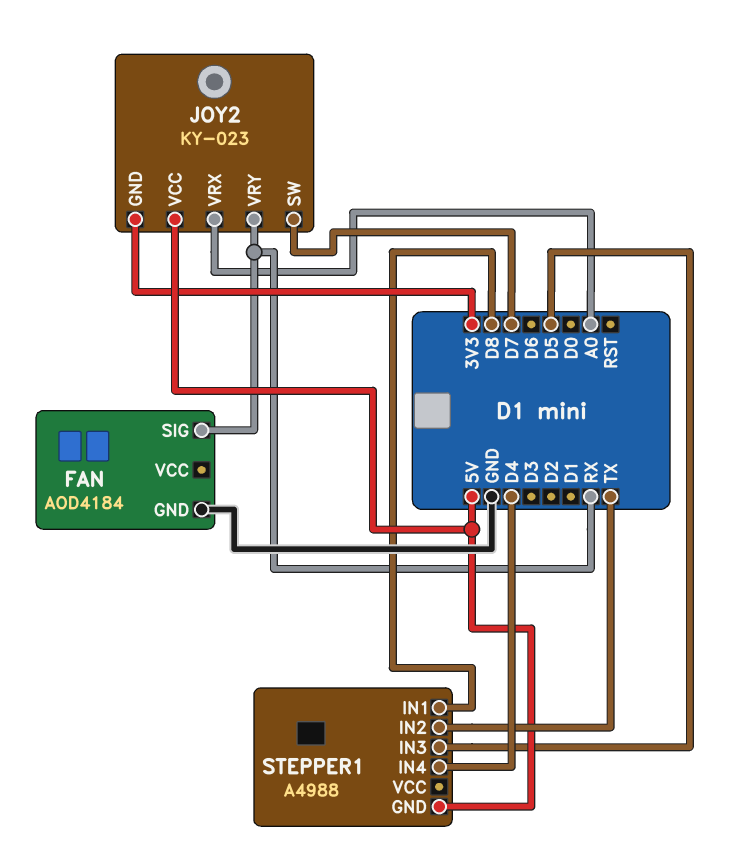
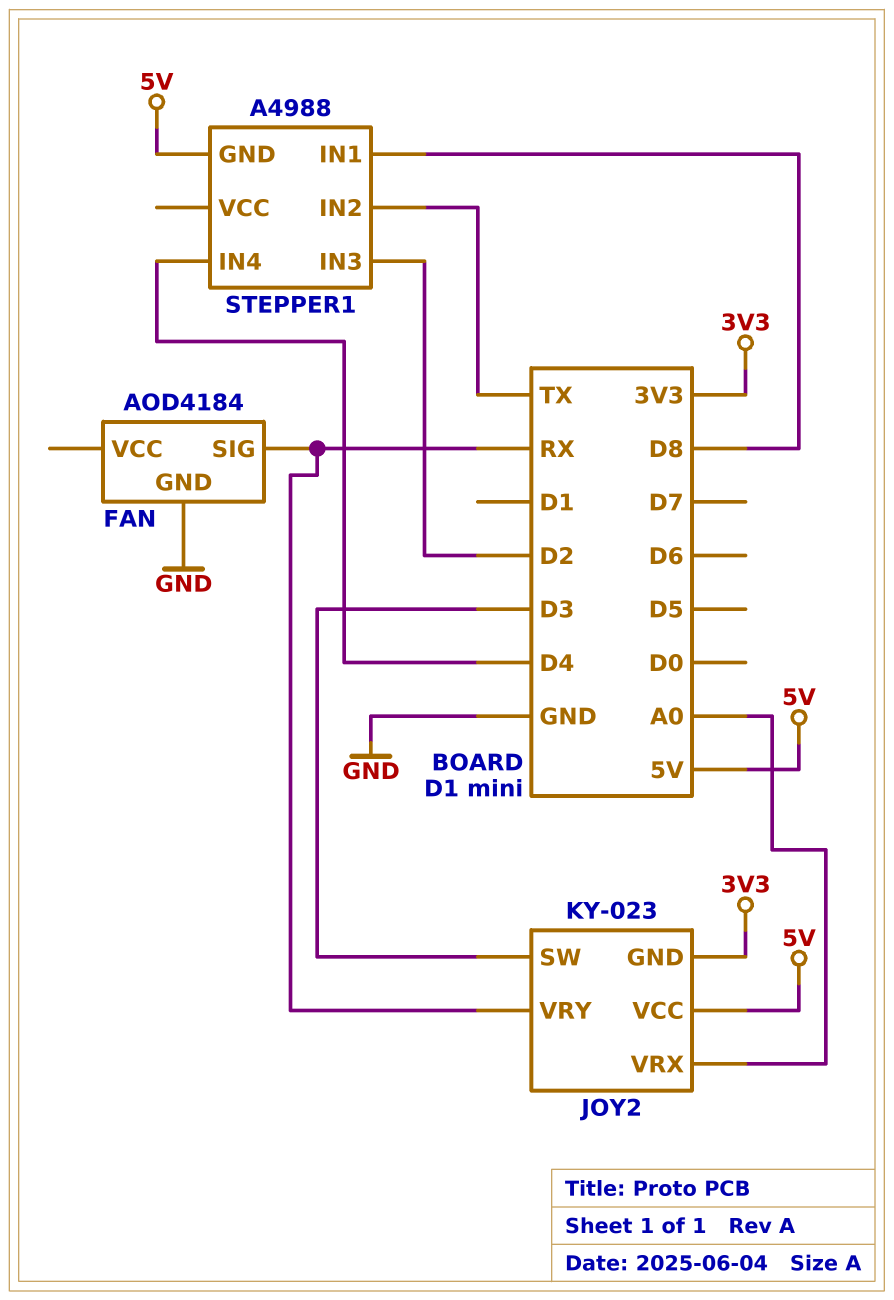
JOY2 pin SW: D7 -> D3
STEPPER1 pin IN3: D5 -> D2

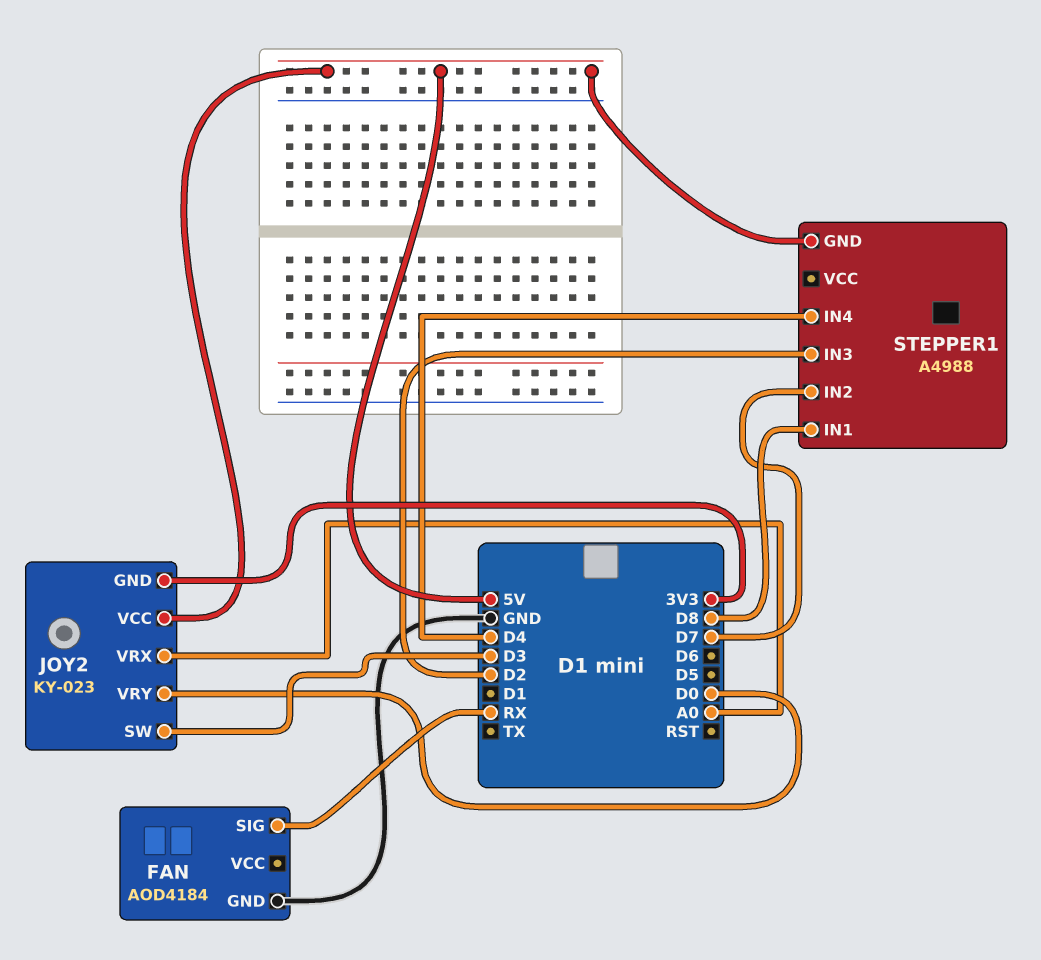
JOY2 pin VRY: RX -> D0
STEPPER1 pin IN2: TX -> D7

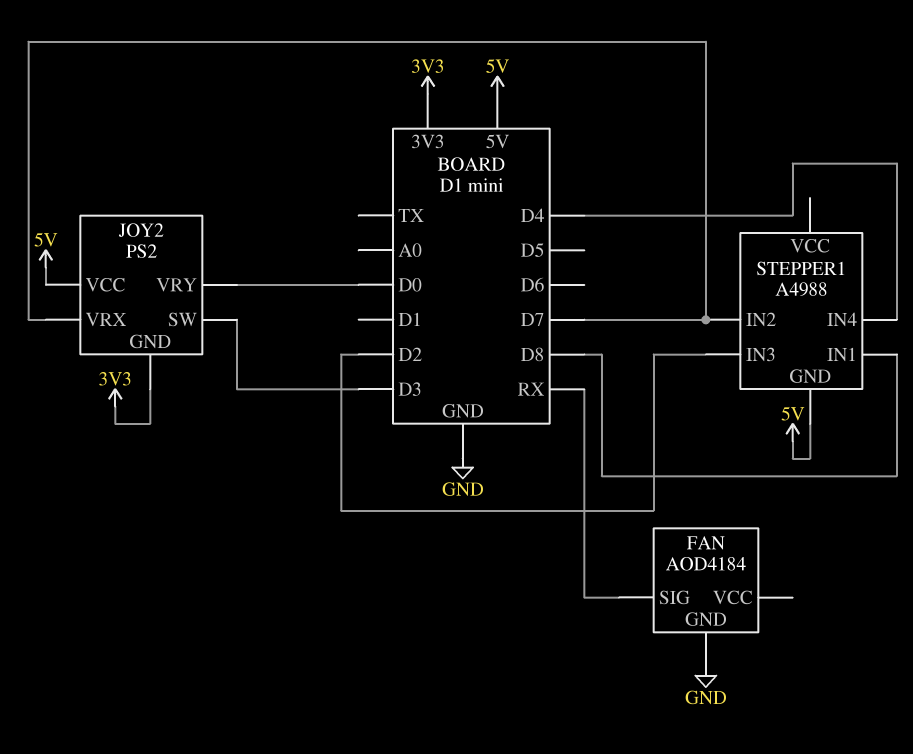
JOY2: KY-023 -> PS2
JOY2 pin VRX: A0 -> D7

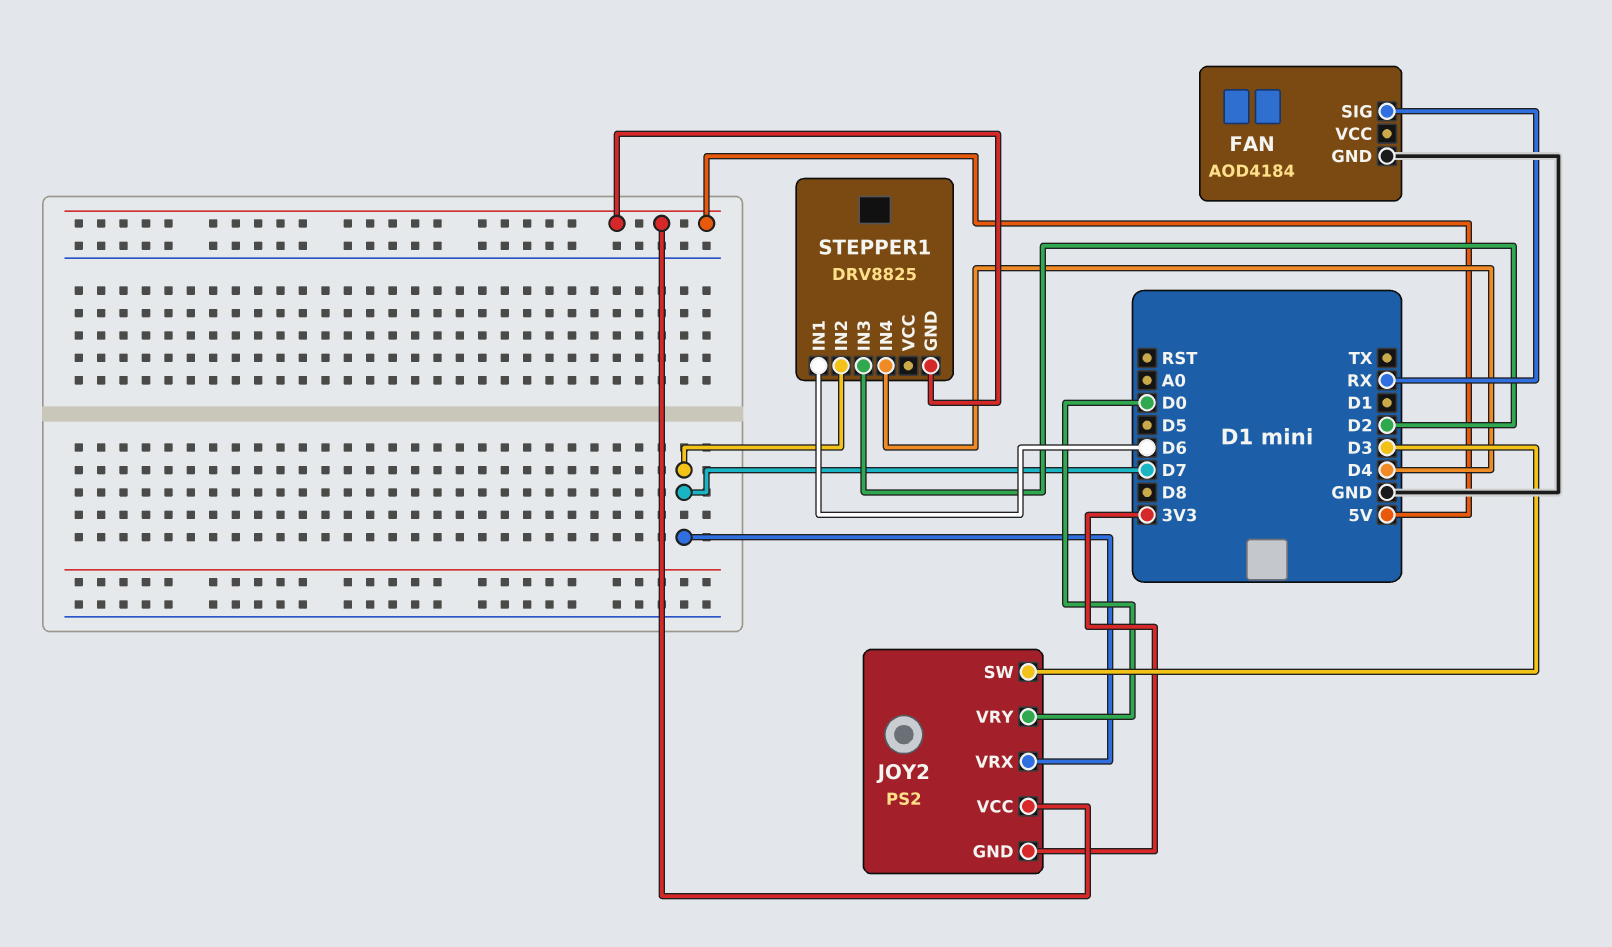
STEPPER1: A4988 -> DRV8825
STEPPER1 pin IN1: D8 -> D6

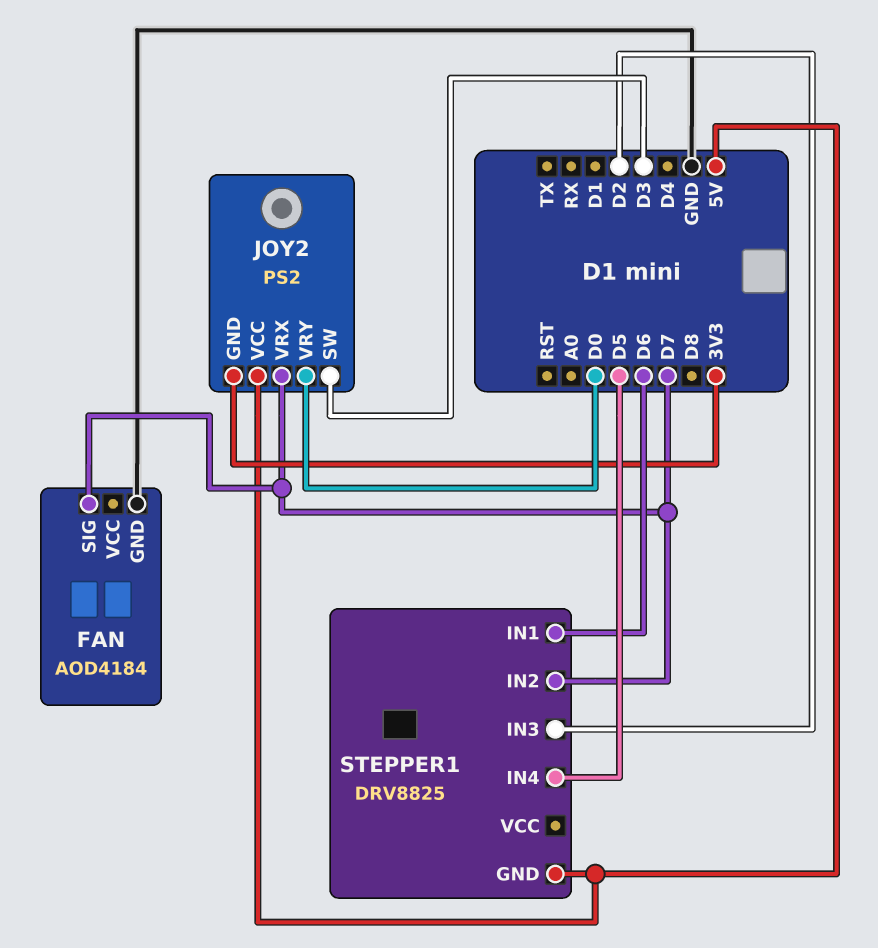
FAN pin SIG: RX -> D7
STEPPER1 pin IN4: D4 -> D5

